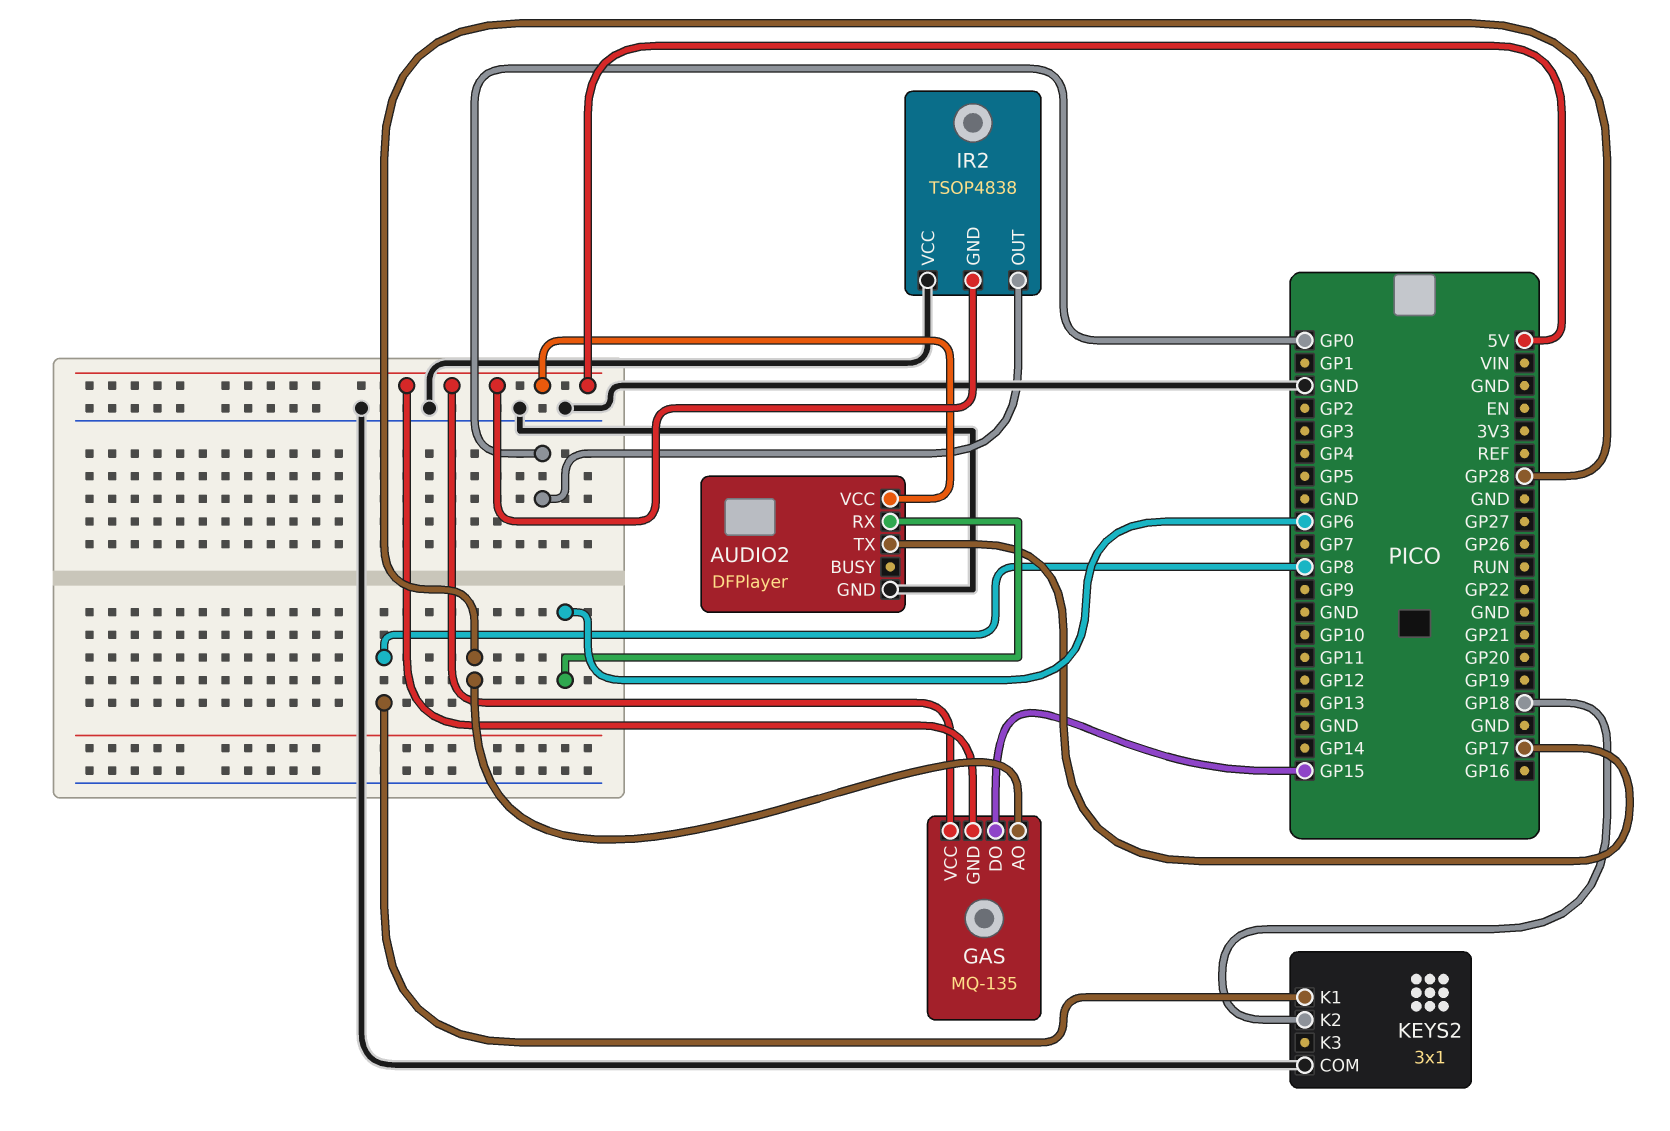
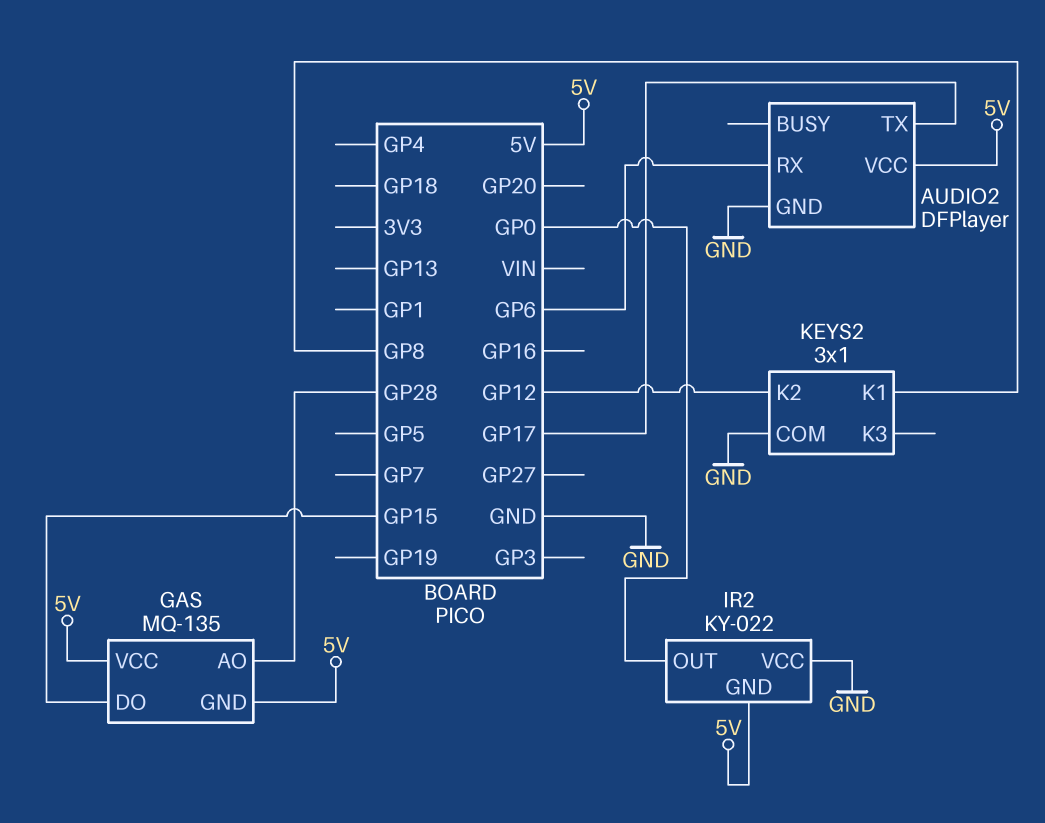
IR2: TSOP4838 -> KY-022
KEYS2 pin K2: GP18 -> GP12

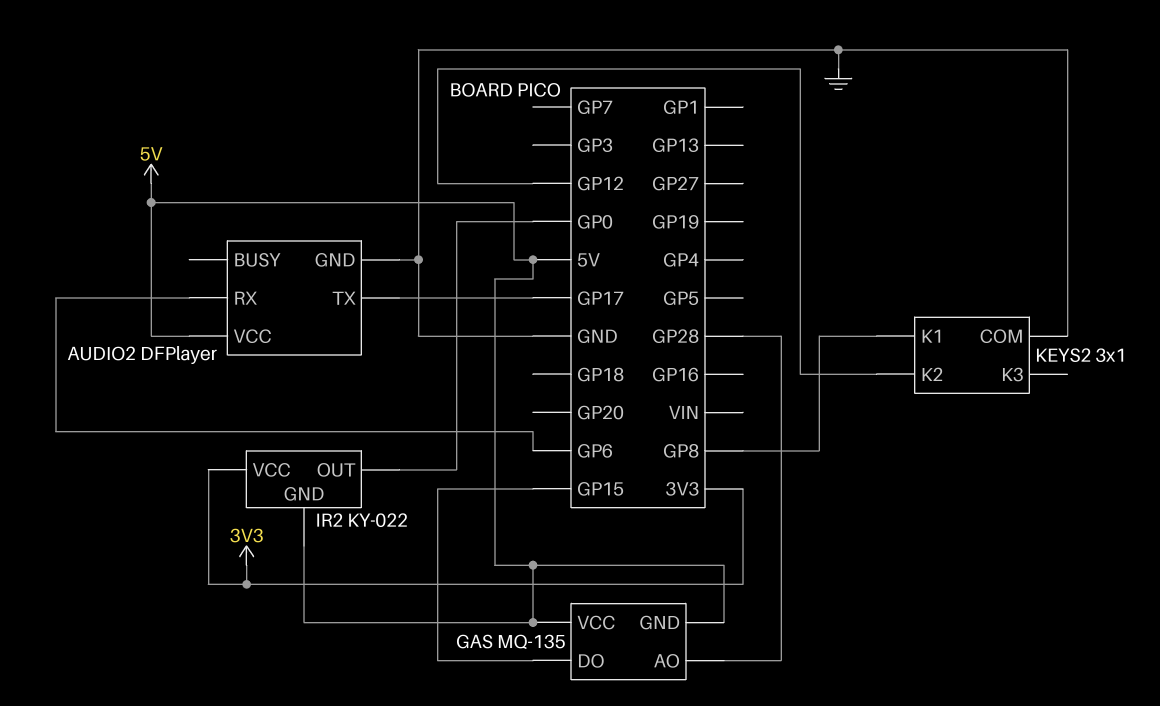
IR2 pin VCC: GND -> 3V3

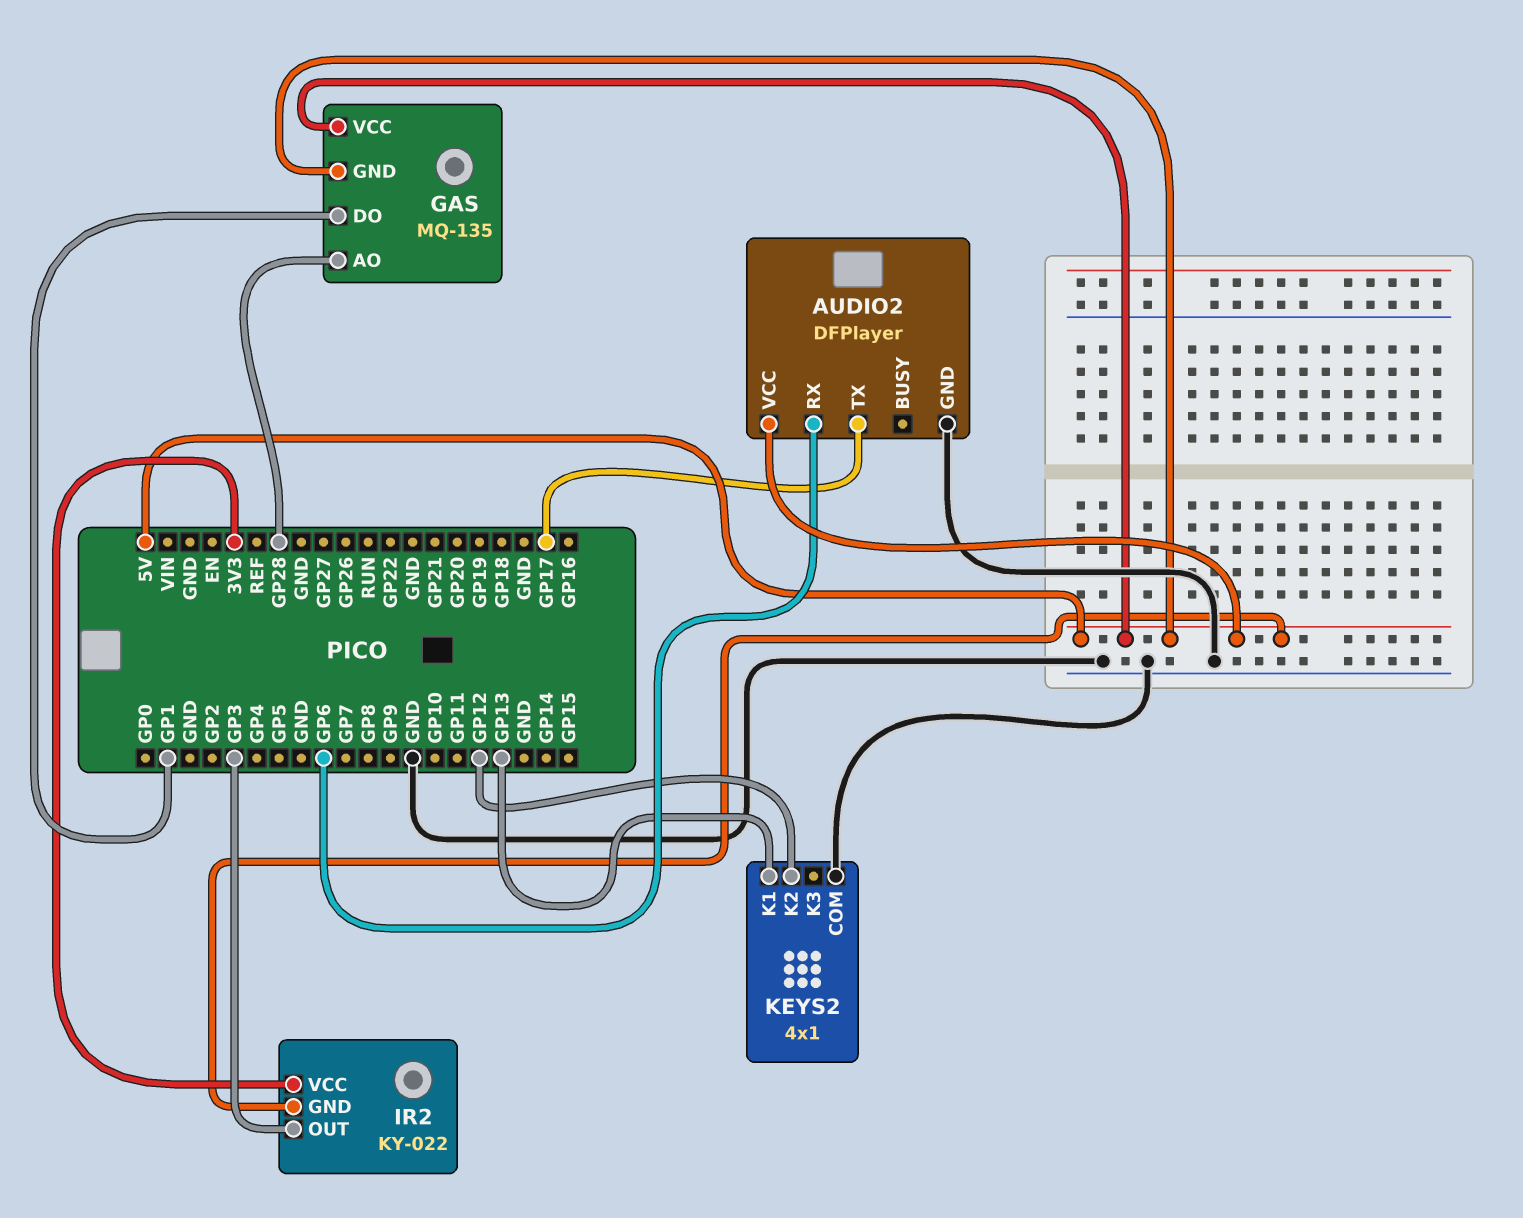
GAS pin DO: GP15 -> GP1
IR2 pin OUT: GP0 -> GP3
KEYS2: 3x1 -> 4x1
KEYS2 pin K1: GP8 -> GP13

